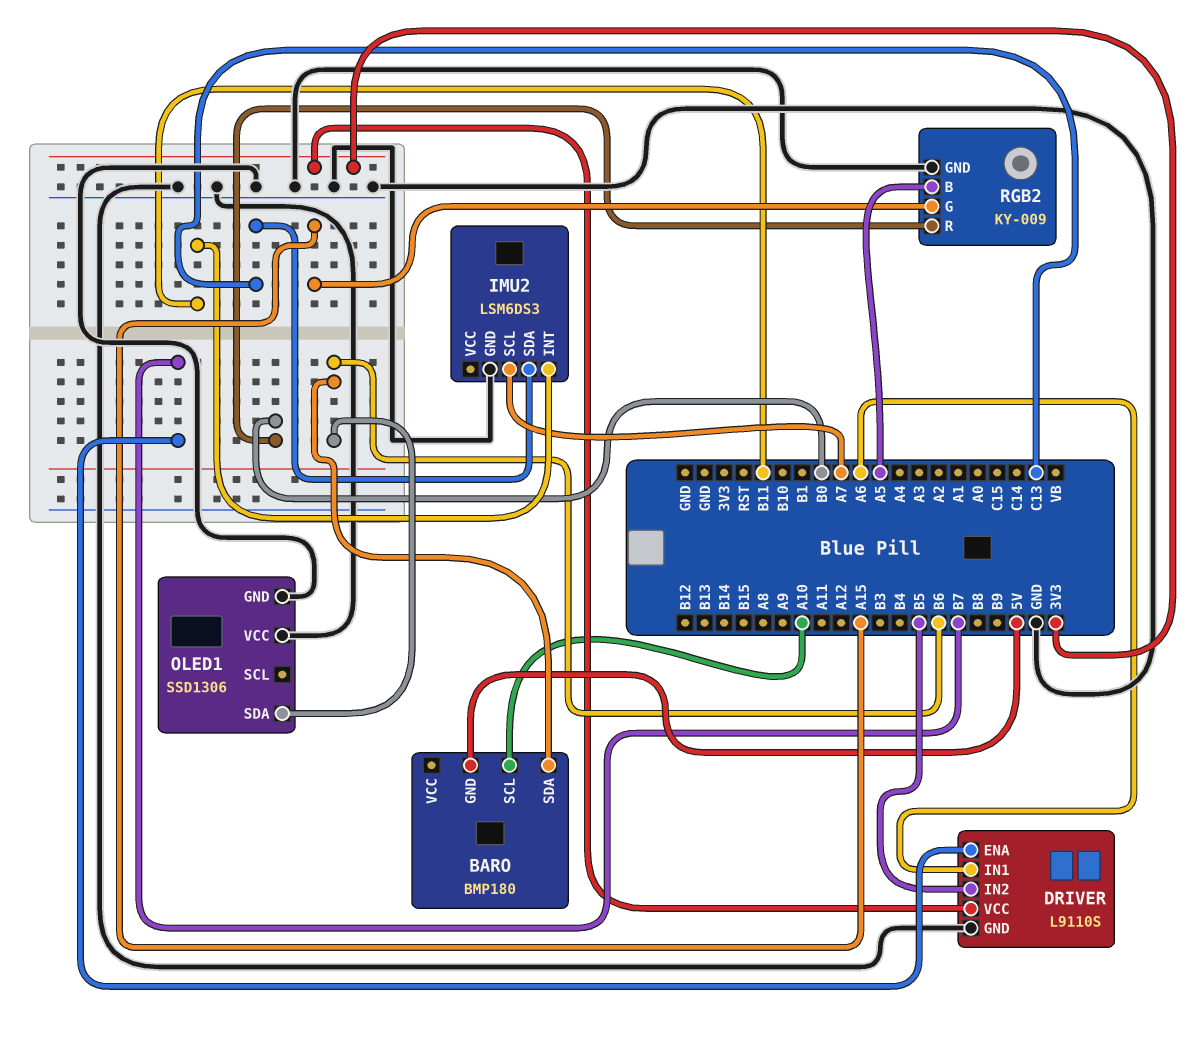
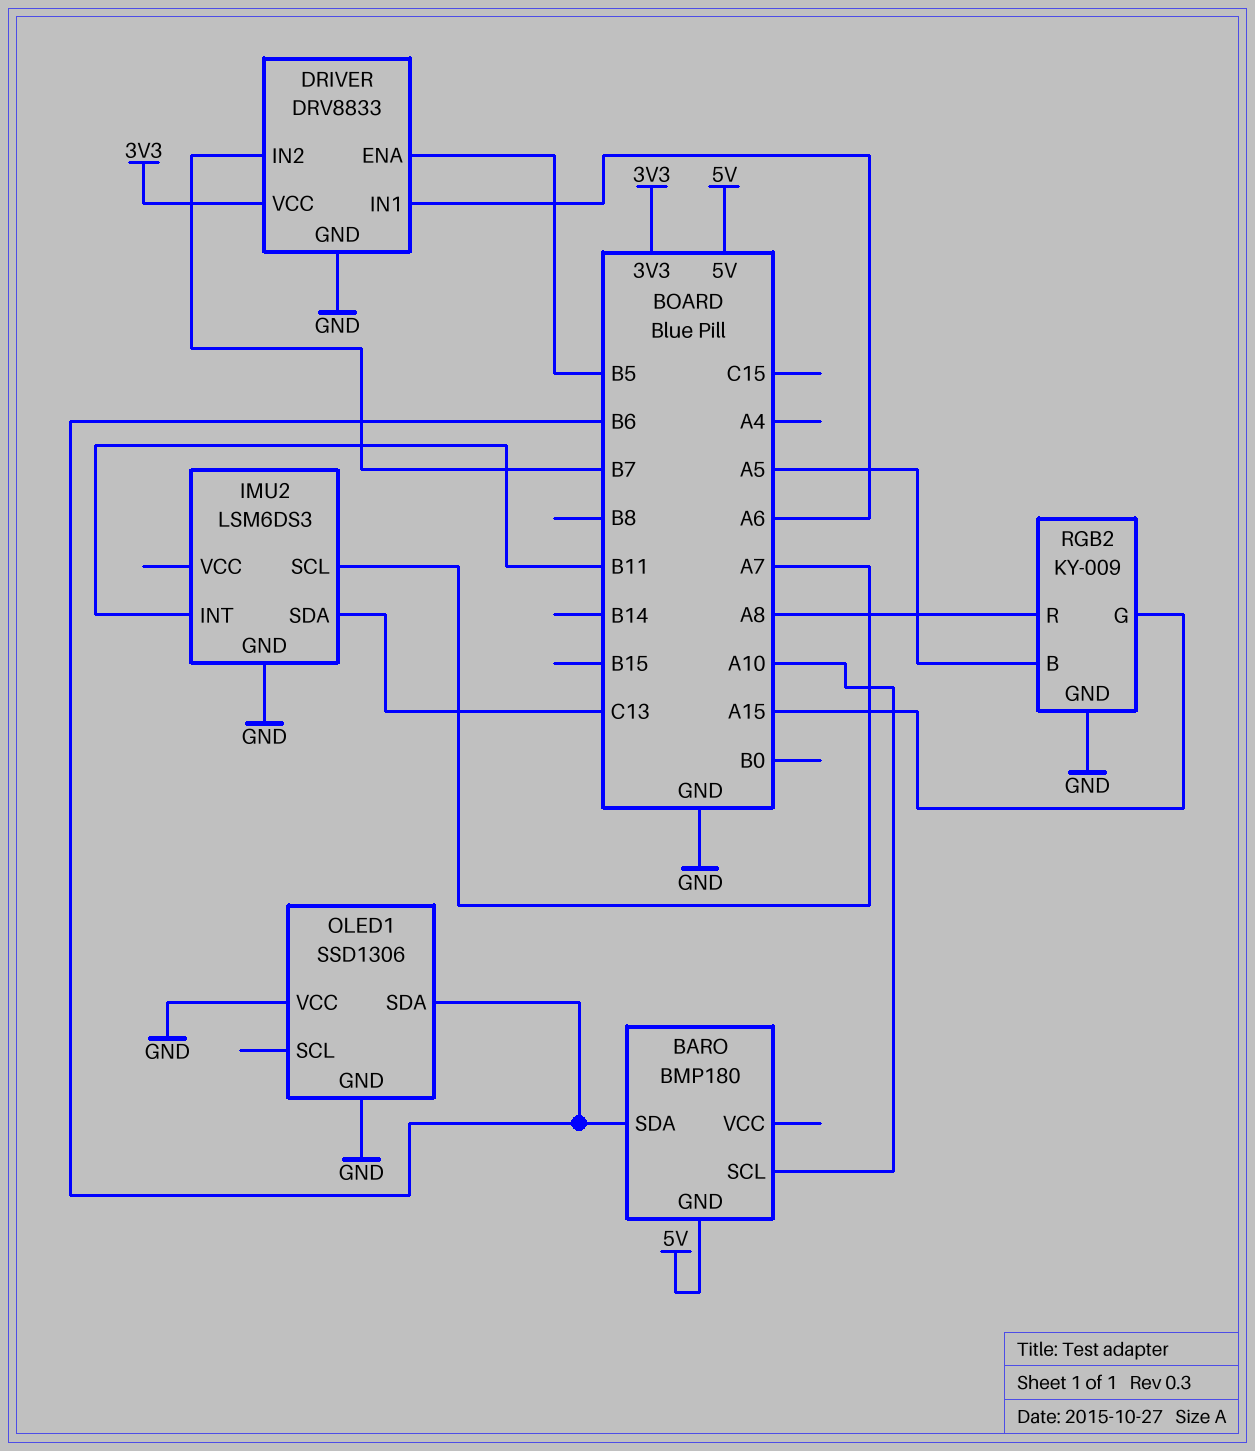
DRIVER: L9110S -> DRV8833
DRIVER pin ENA: B7 -> B5
DRIVER pin IN2: B5 -> B7
RGB2 pin R: B0 -> A8

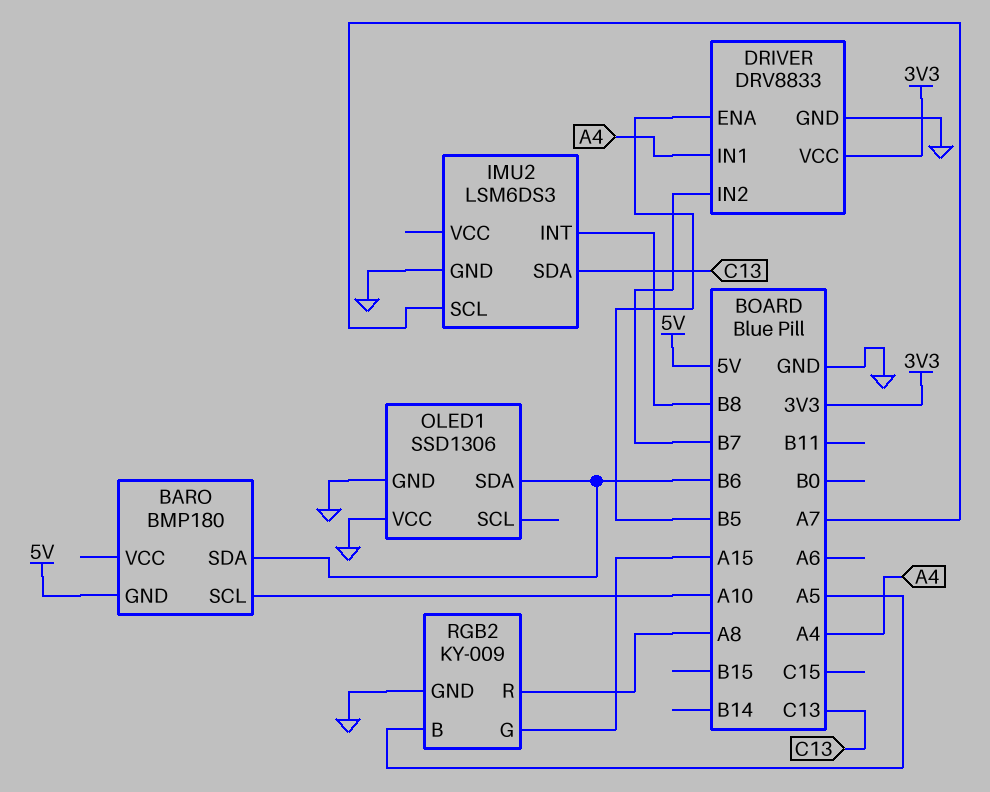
DRIVER pin IN1: A6 -> A4
IMU2 pin INT: B11 -> B8

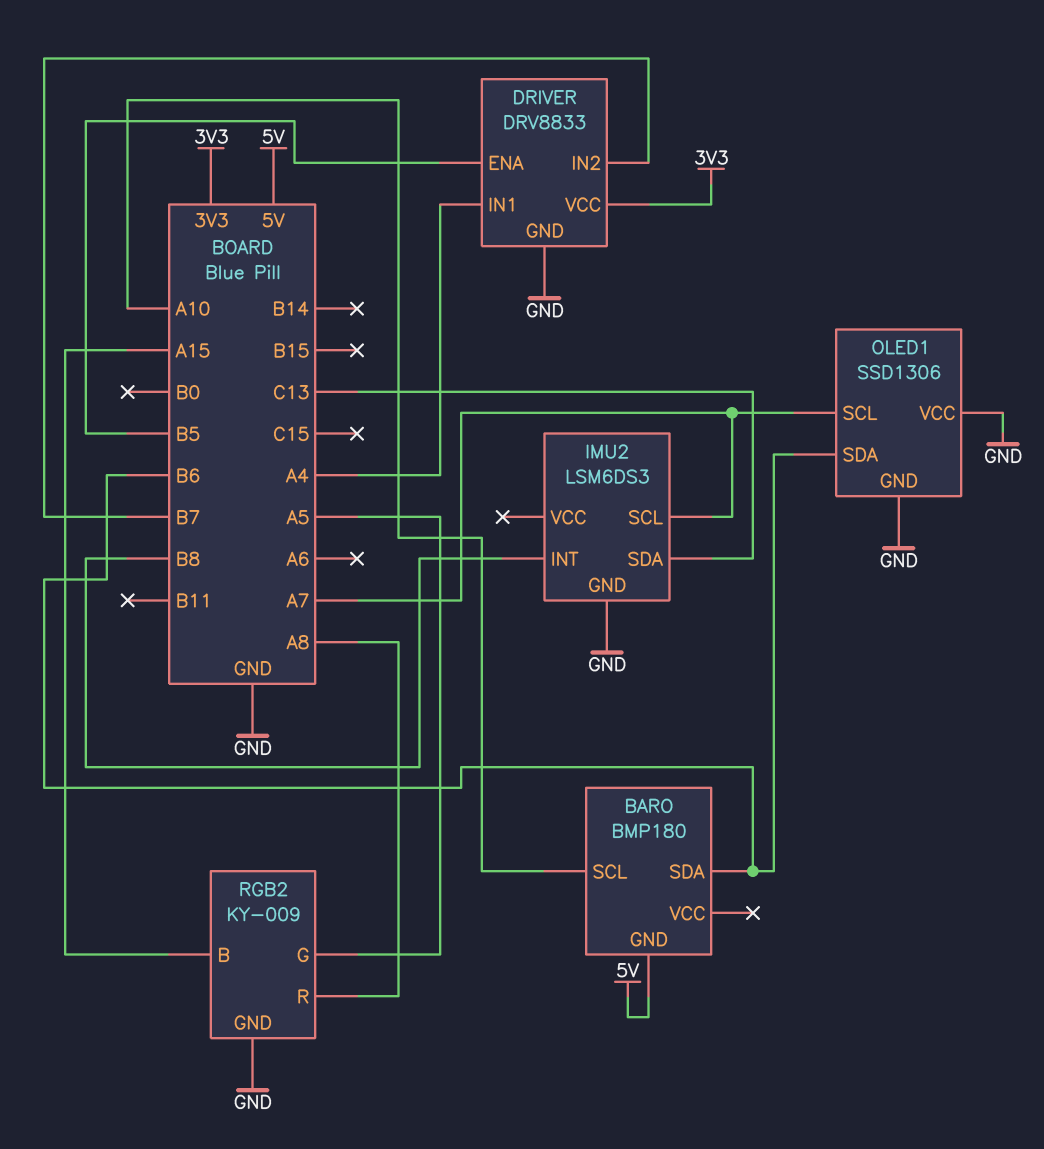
OLED1 pin SCL: none -> A7
RGB2 pin B: A5 -> A15
RGB2 pin G: A15 -> A5

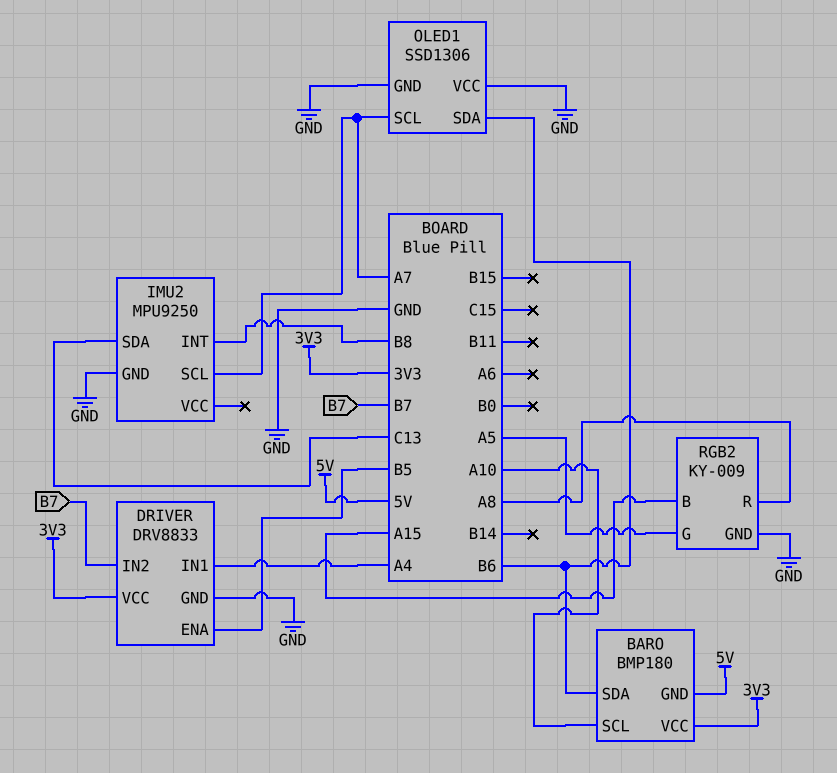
BARO pin VCC: none -> 3V3
IMU2: LSM6DS3 -> MPU9250

